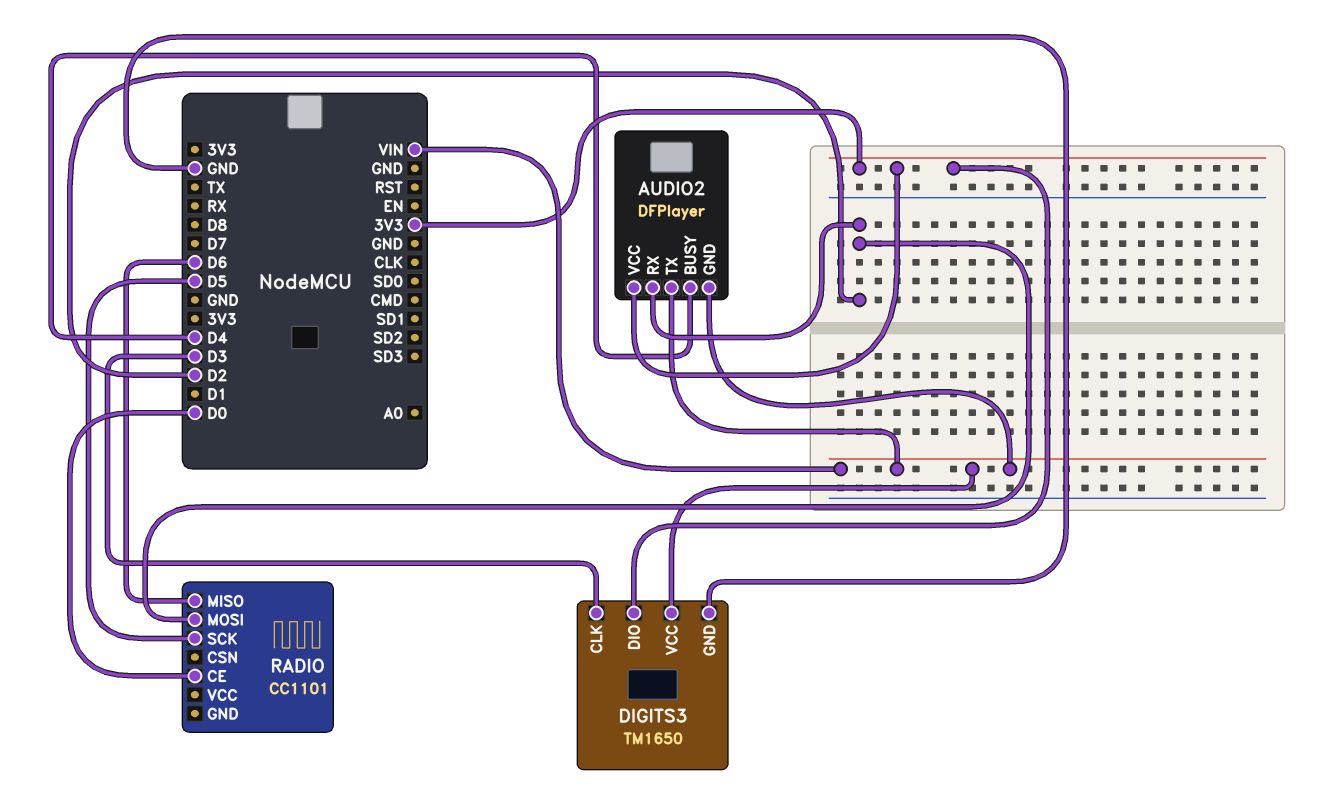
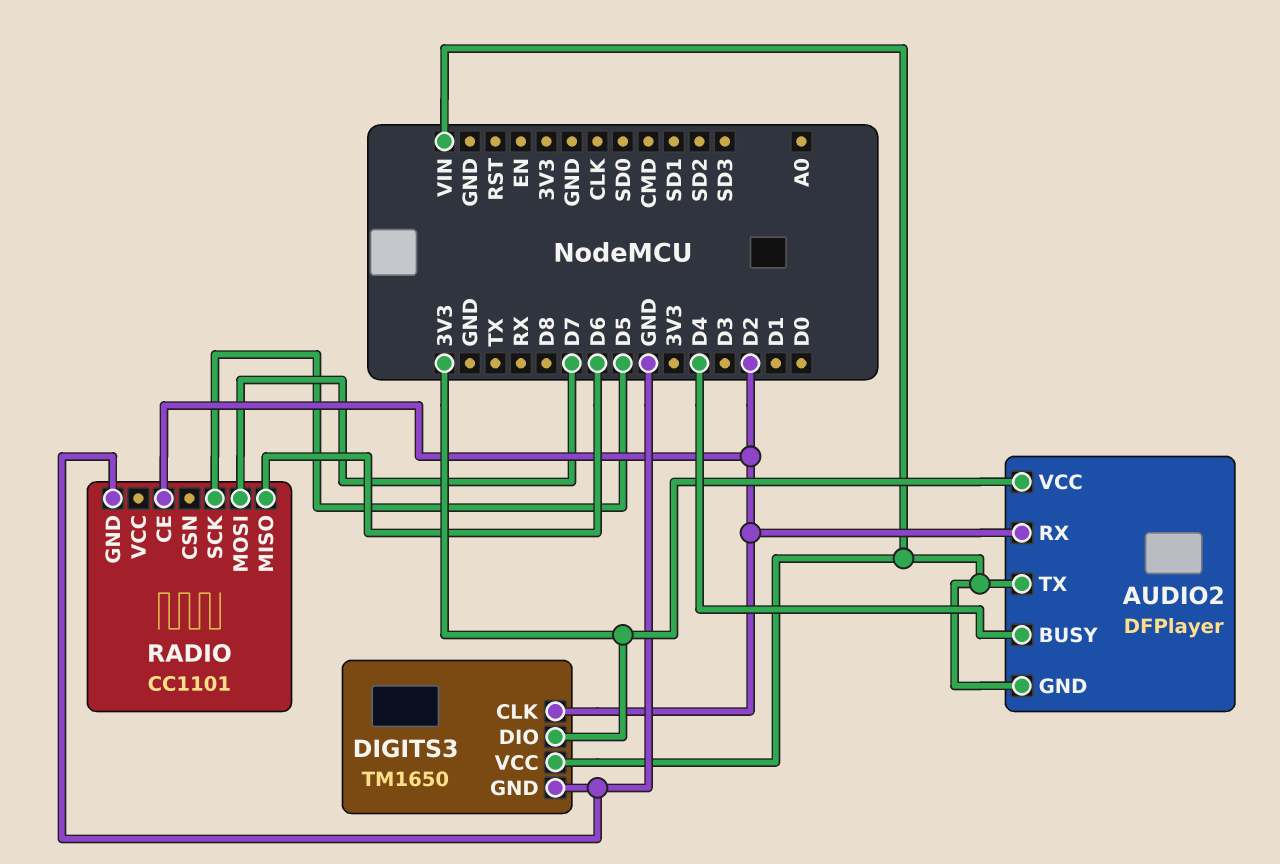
DIGITS3 pin CLK: D3 -> D2
RADIO pin CE: D0 -> D2
RADIO pin GND: none -> GND
RADIO pin MOSI: D2 -> D7

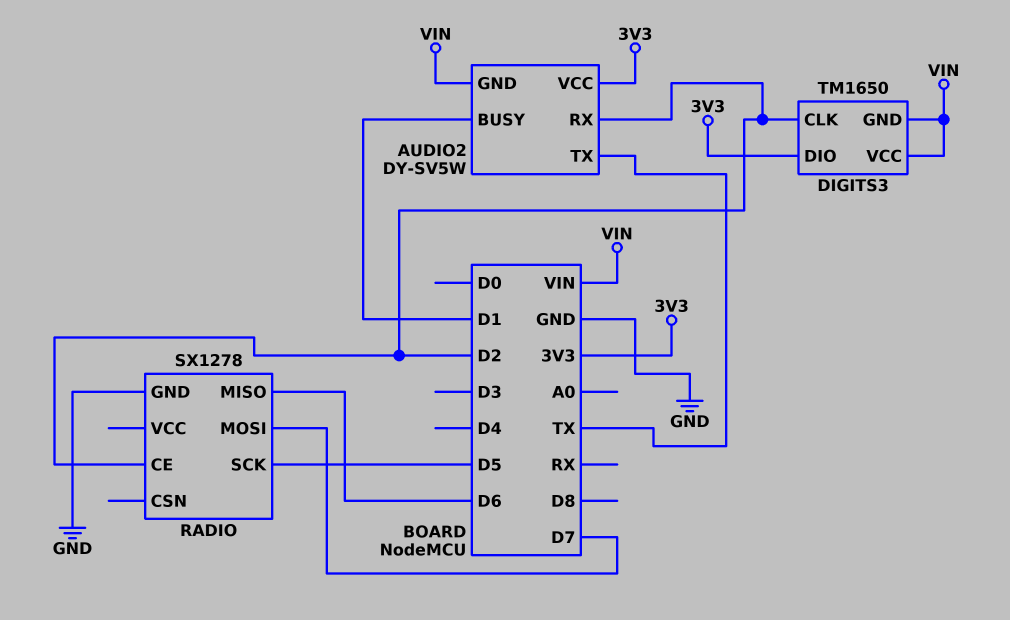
AUDIO2: DFPlayer -> DY-SV5W
AUDIO2 pin BUSY: D4 -> D1
AUDIO2 pin TX: VIN -> TX
DIGITS3 pin GND: GND -> VIN
RADIO: CC1101 -> SX1278

